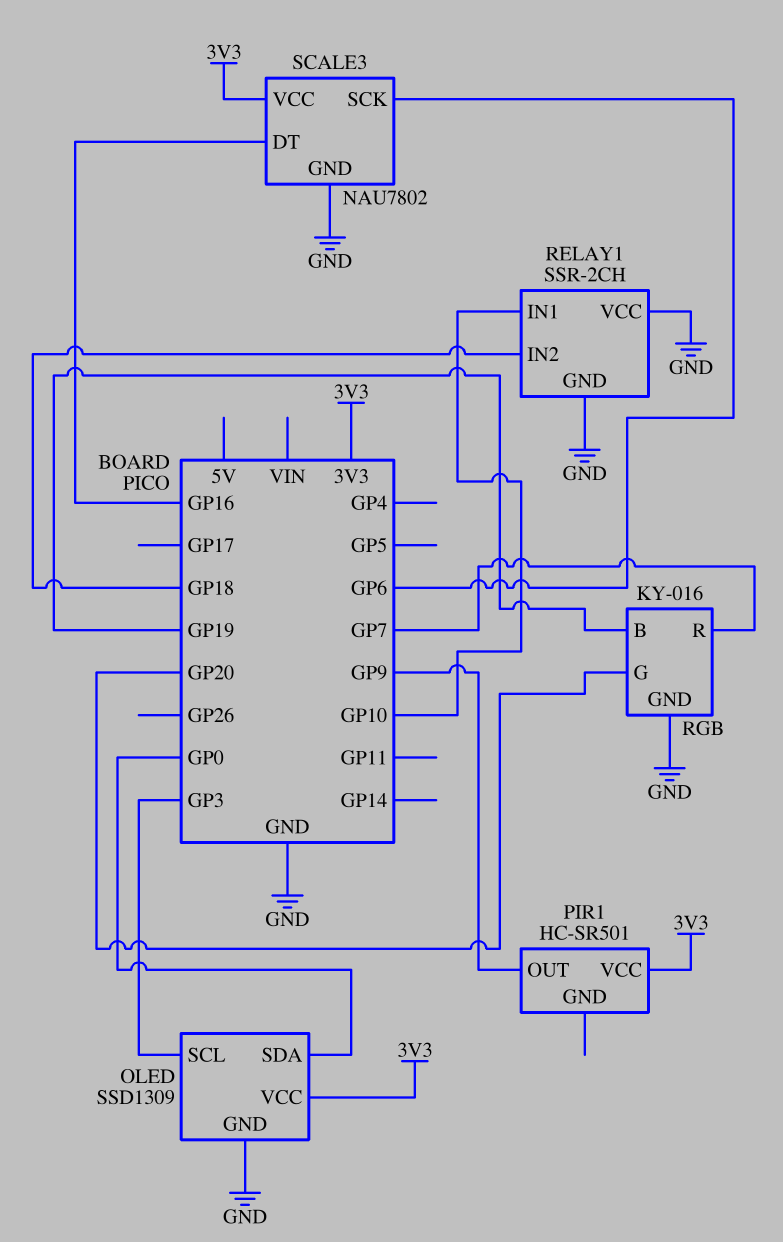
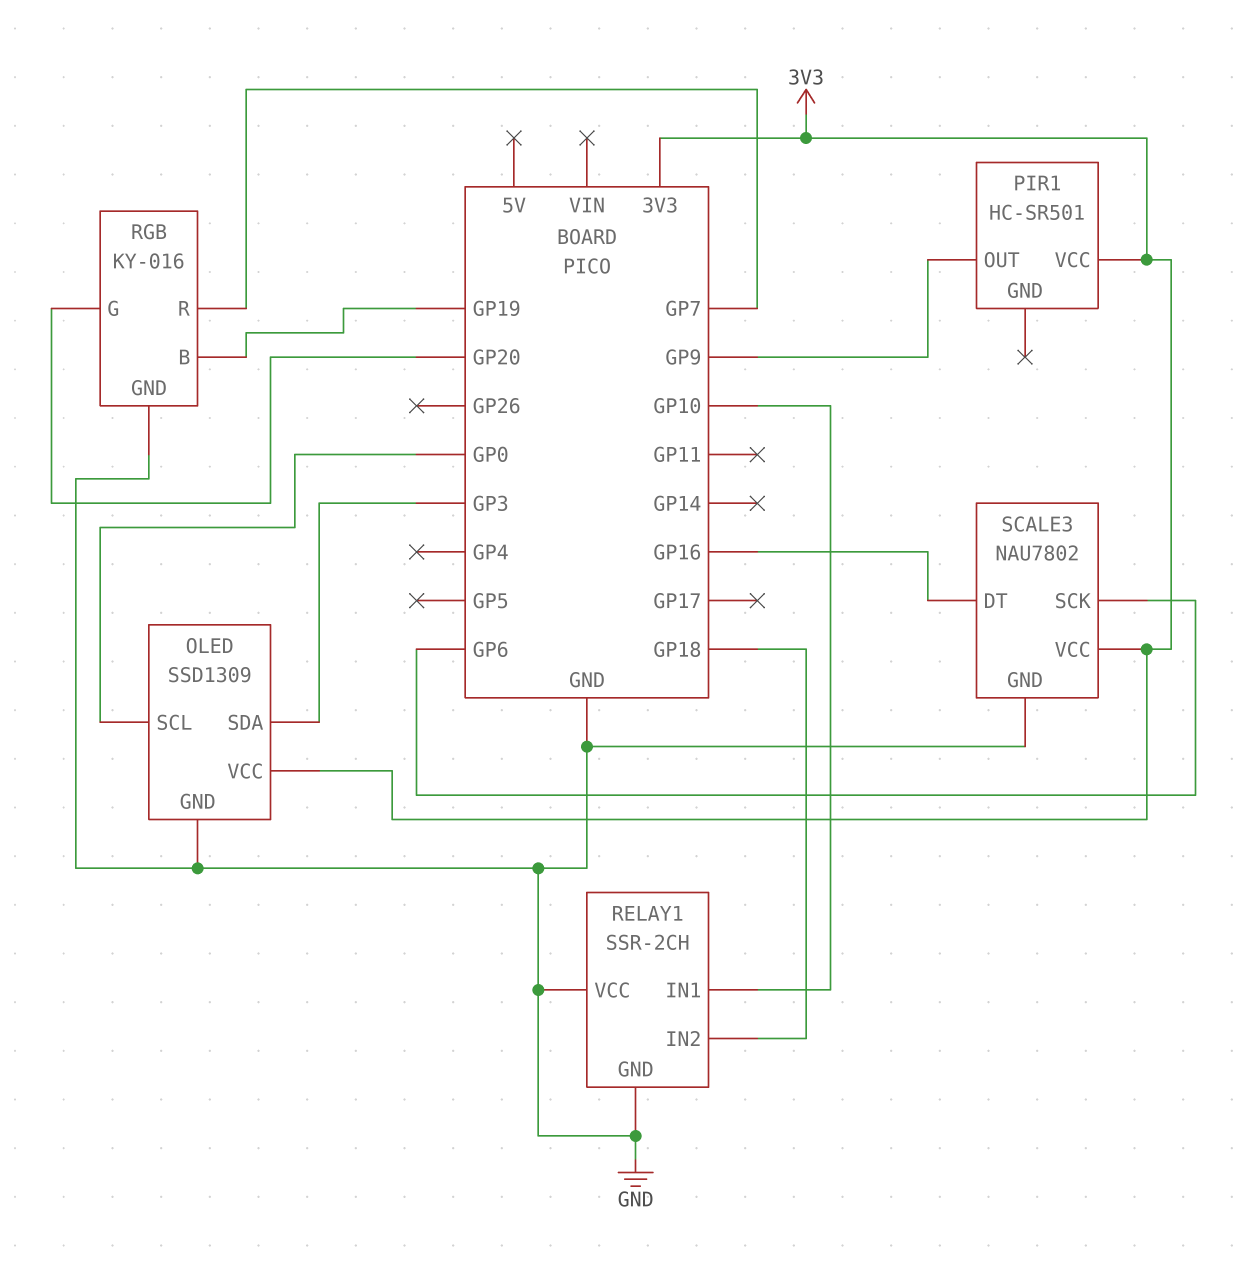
OLED pin SCL: GP3 -> GP0
OLED pin SDA: GP0 -> GP3

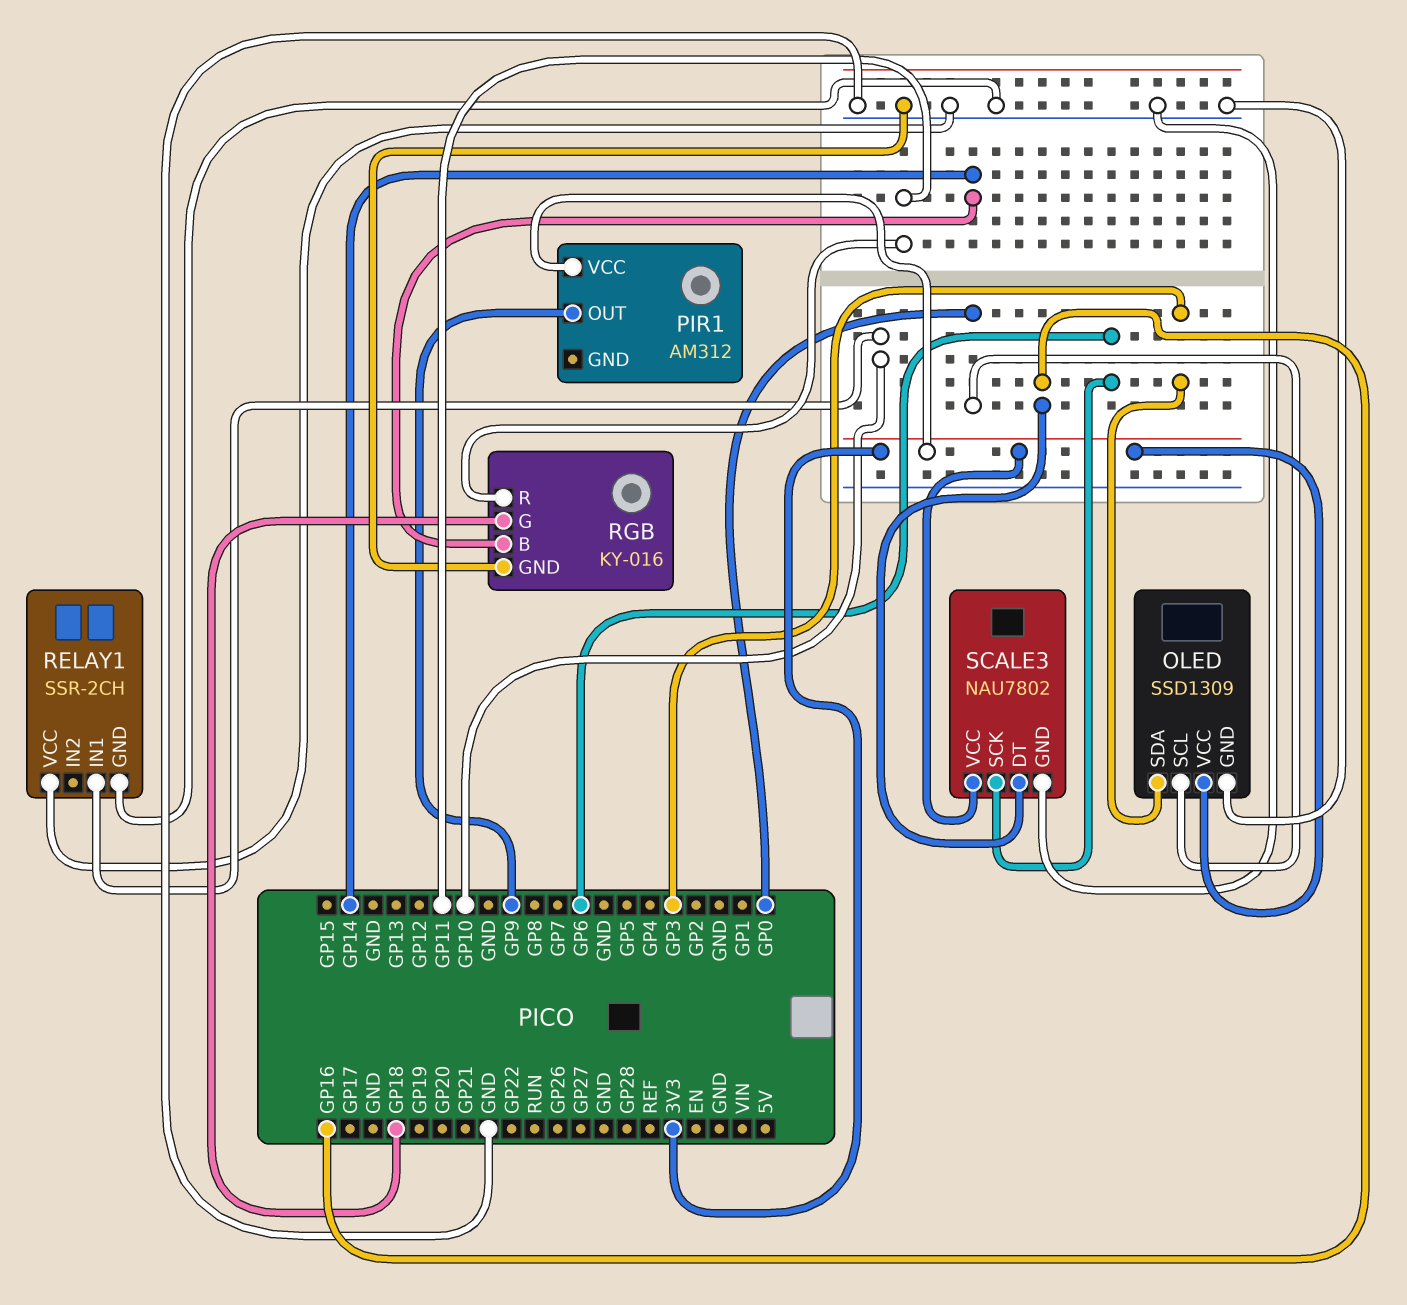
PIR1: HC-SR501 -> AM312
RELAY1 pin IN2: GP18 -> none
RGB pin B: GP19 -> GP14
RGB pin G: GP20 -> GP18
RGB pin R: GP7 -> GP11

